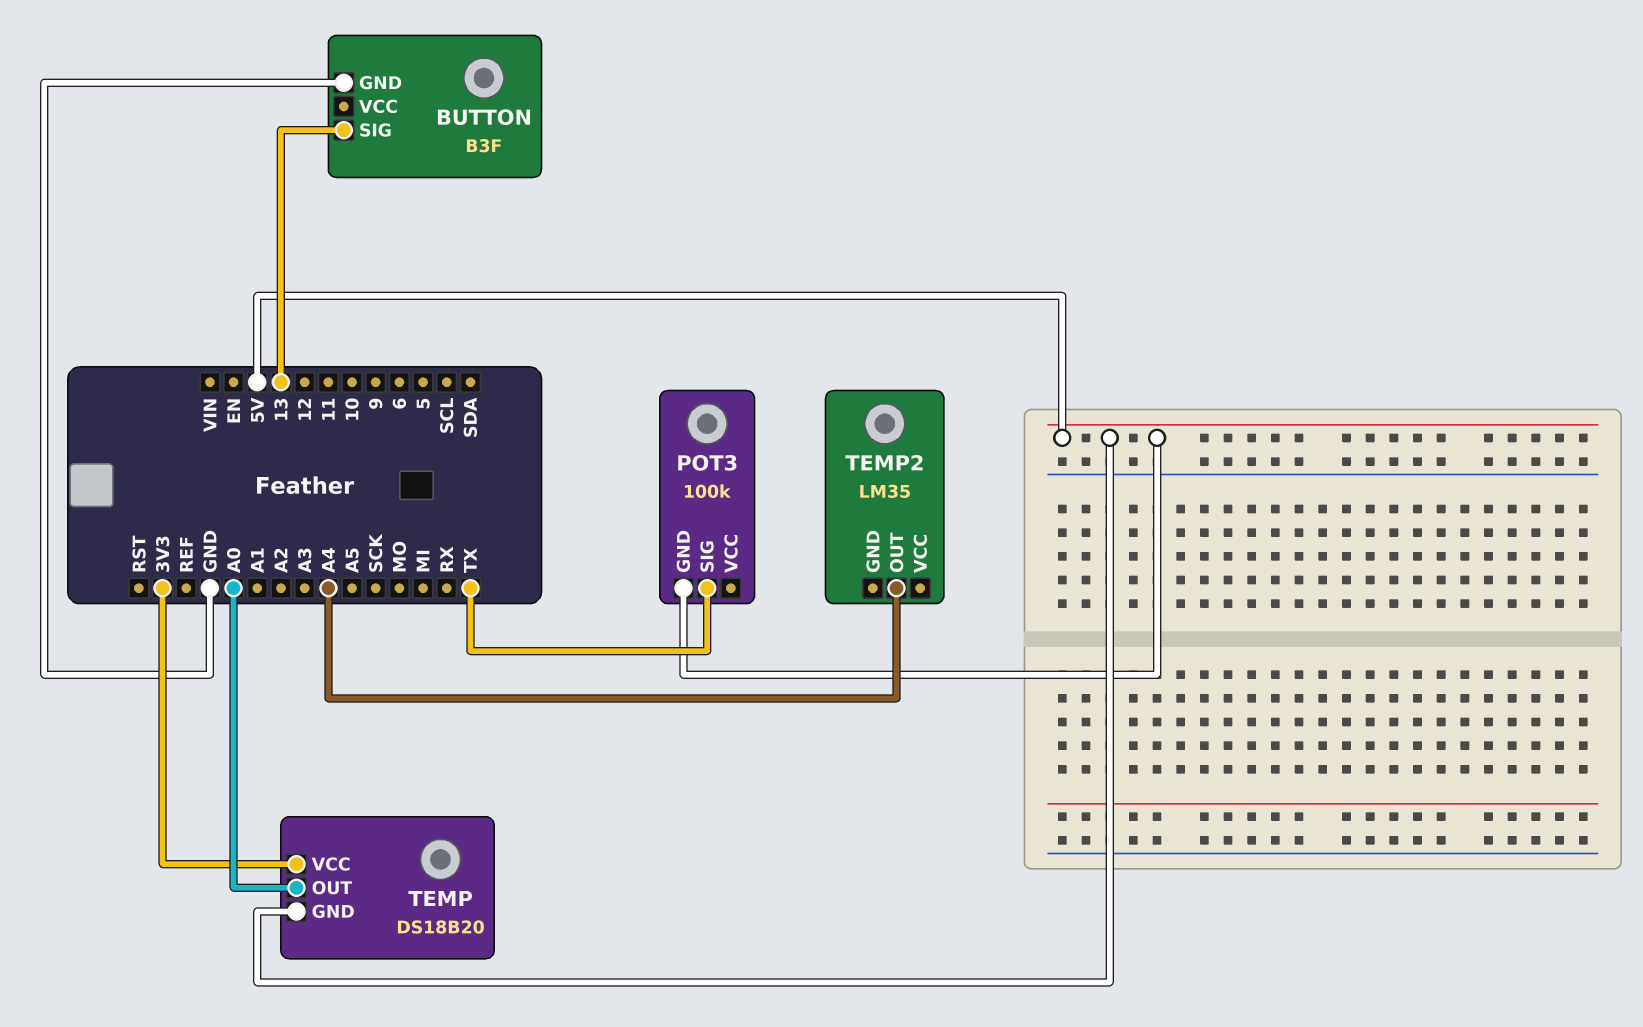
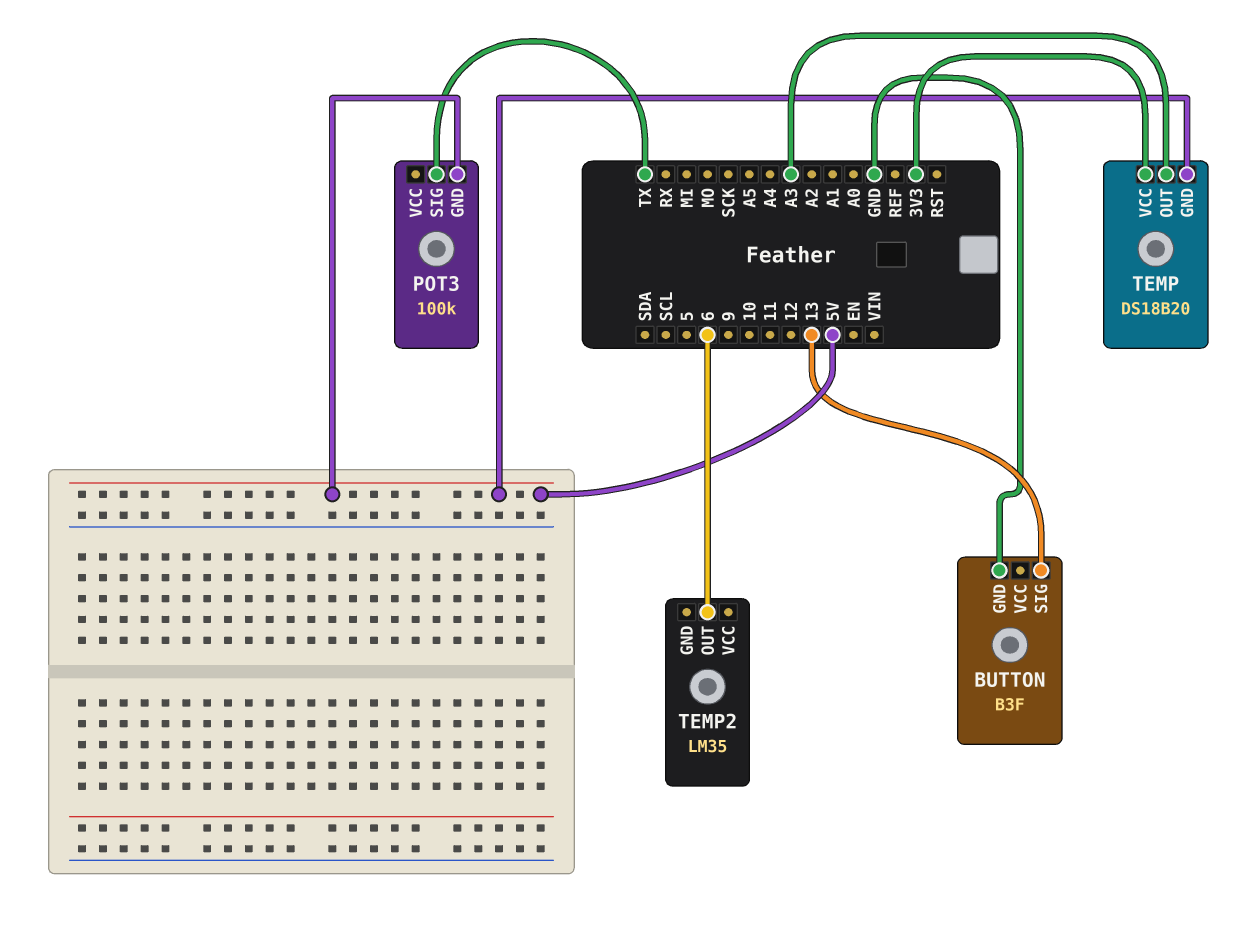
TEMP pin OUT: A0 -> A3
TEMP2 pin OUT: A4 -> 6

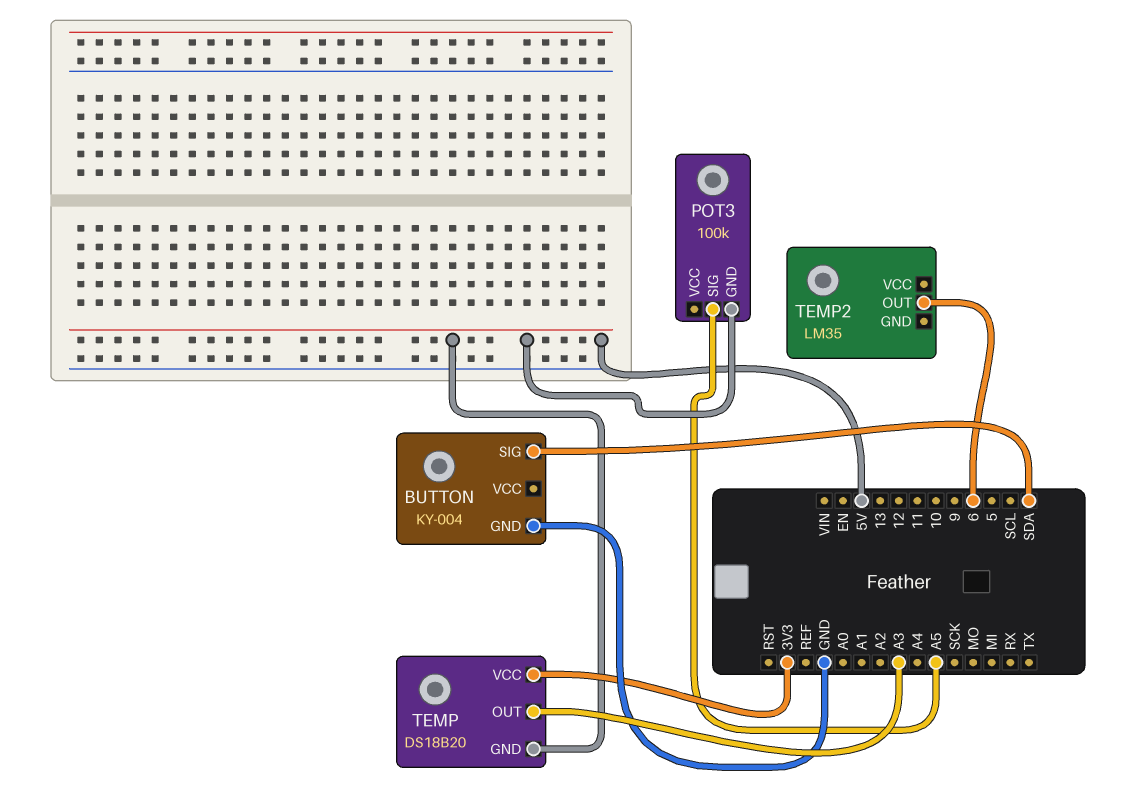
BUTTON: B3F -> KY-004
BUTTON pin SIG: 13 -> SDA
POT3 pin SIG: TX -> A5

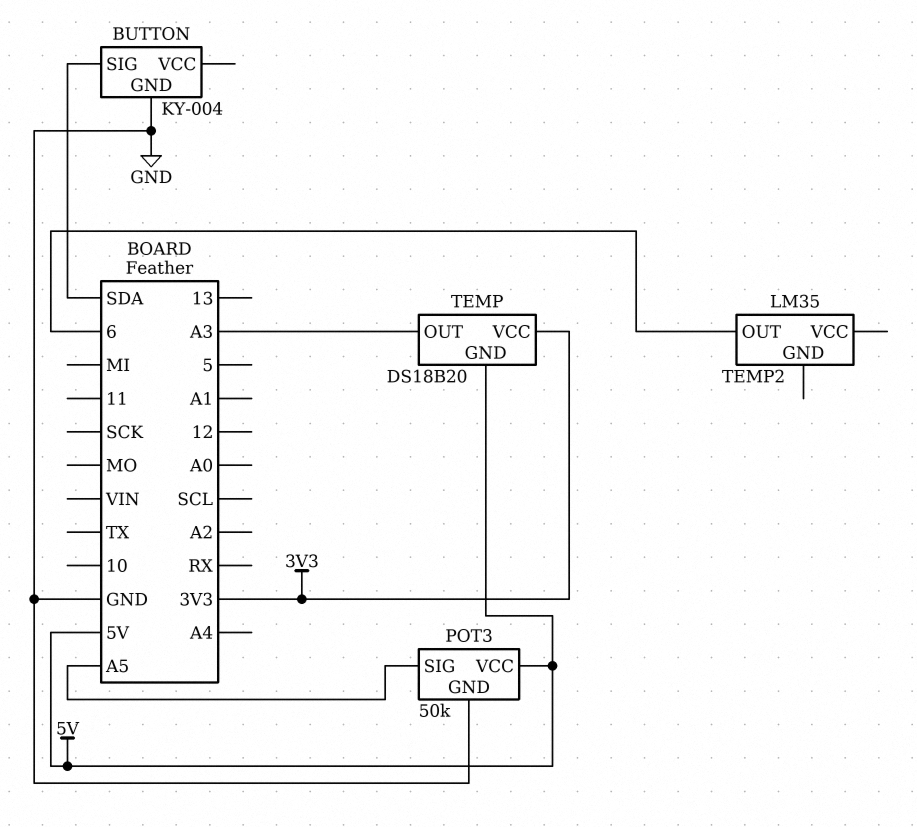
POT3: 100k -> 50k
POT3 pin GND: 5V -> GND
POT3 pin VCC: none -> 5V

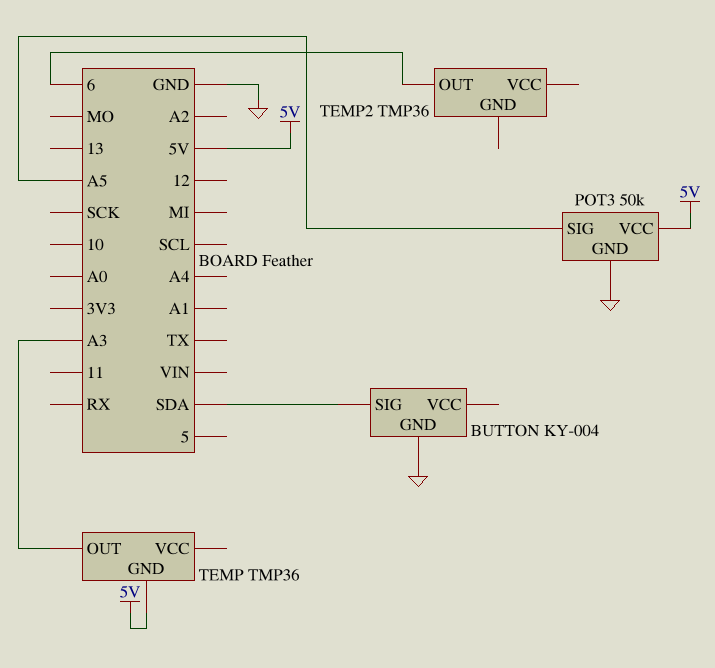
TEMP: DS18B20 -> TMP36
TEMP pin VCC: 3V3 -> none
TEMP2: LM35 -> TMP36

